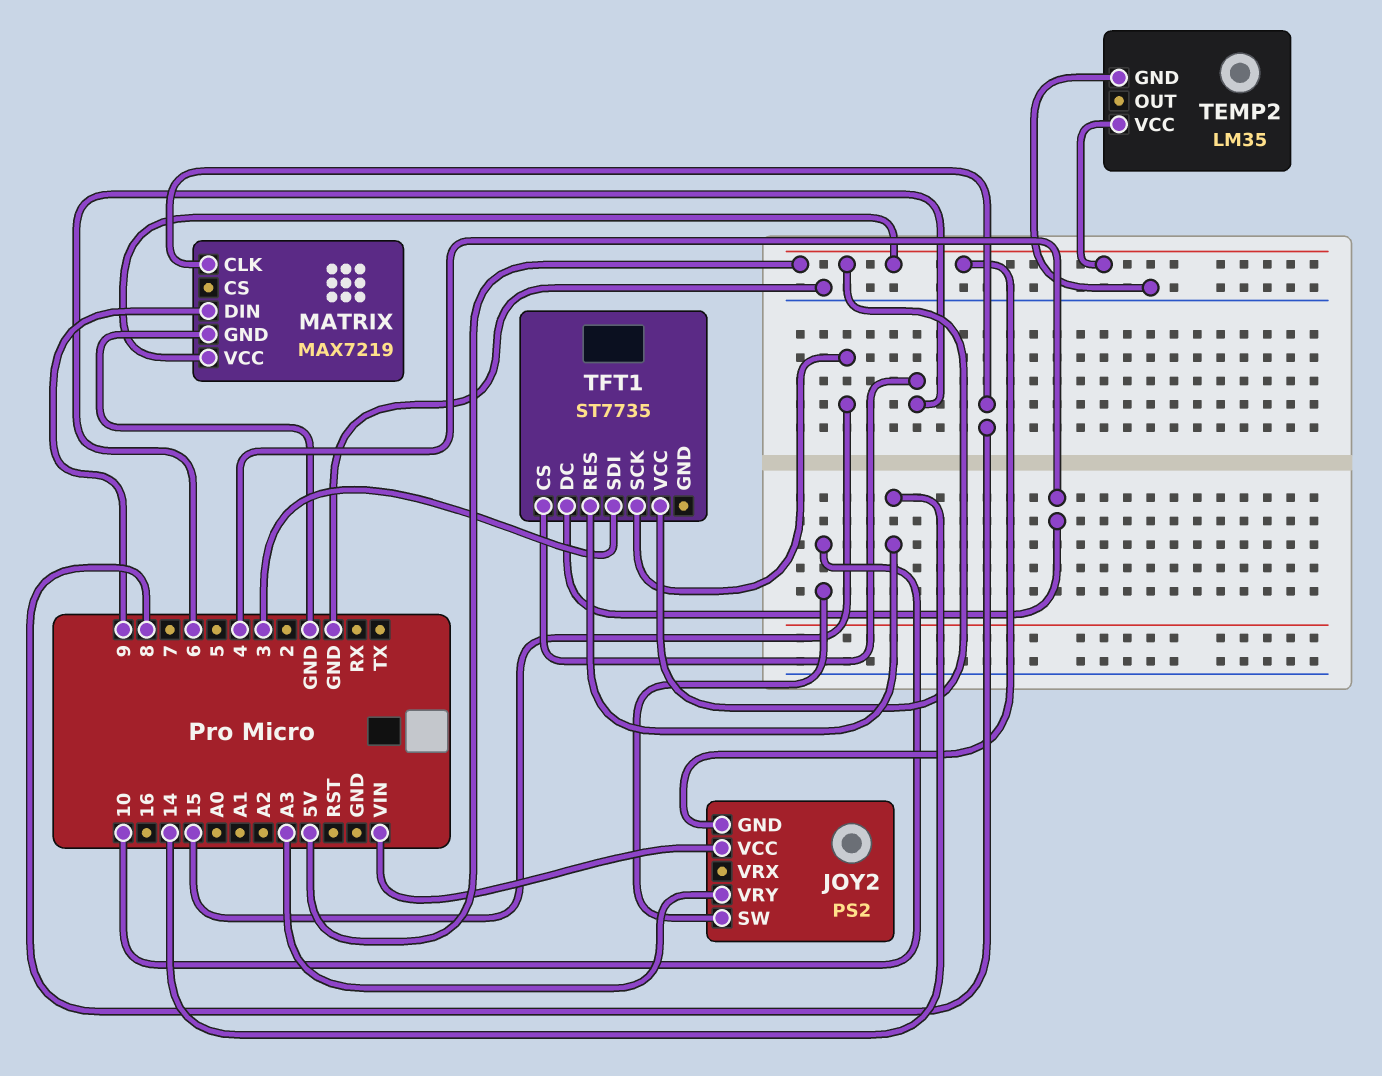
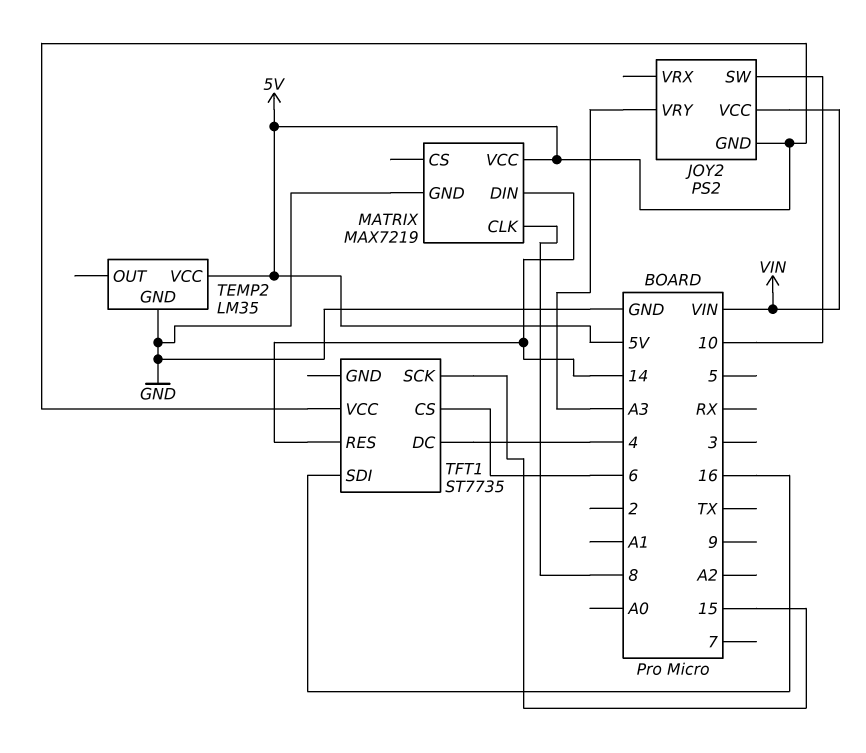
MATRIX pin DIN: 9 -> 14
TFT1 pin SDI: 3 -> 16

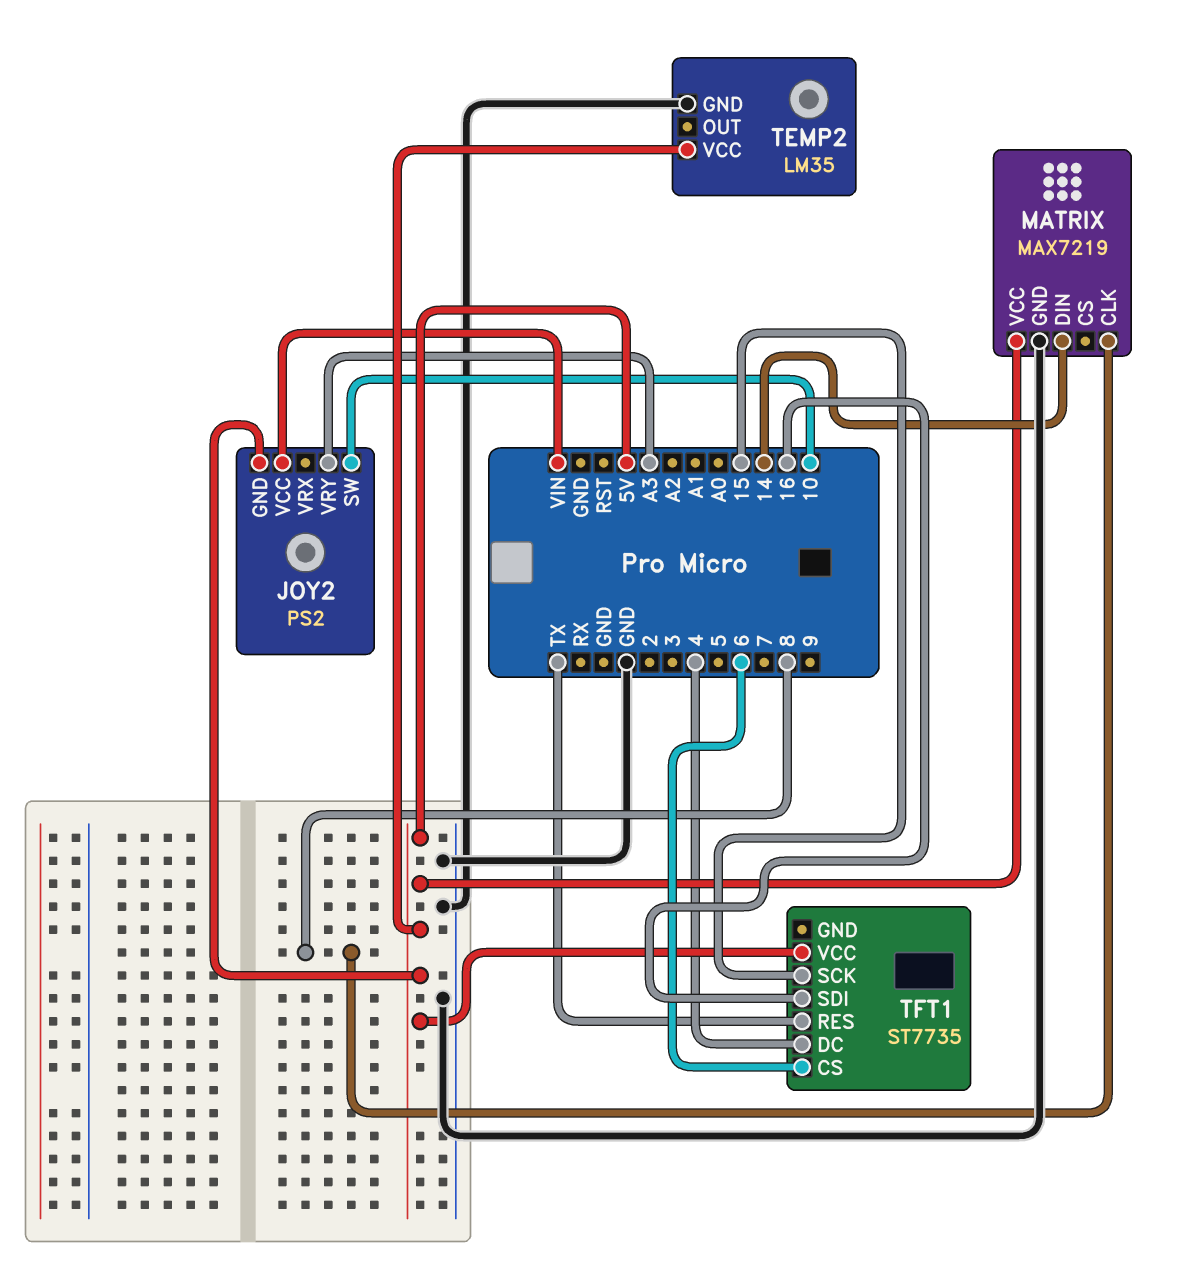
TFT1 pin RES: 14 -> TX

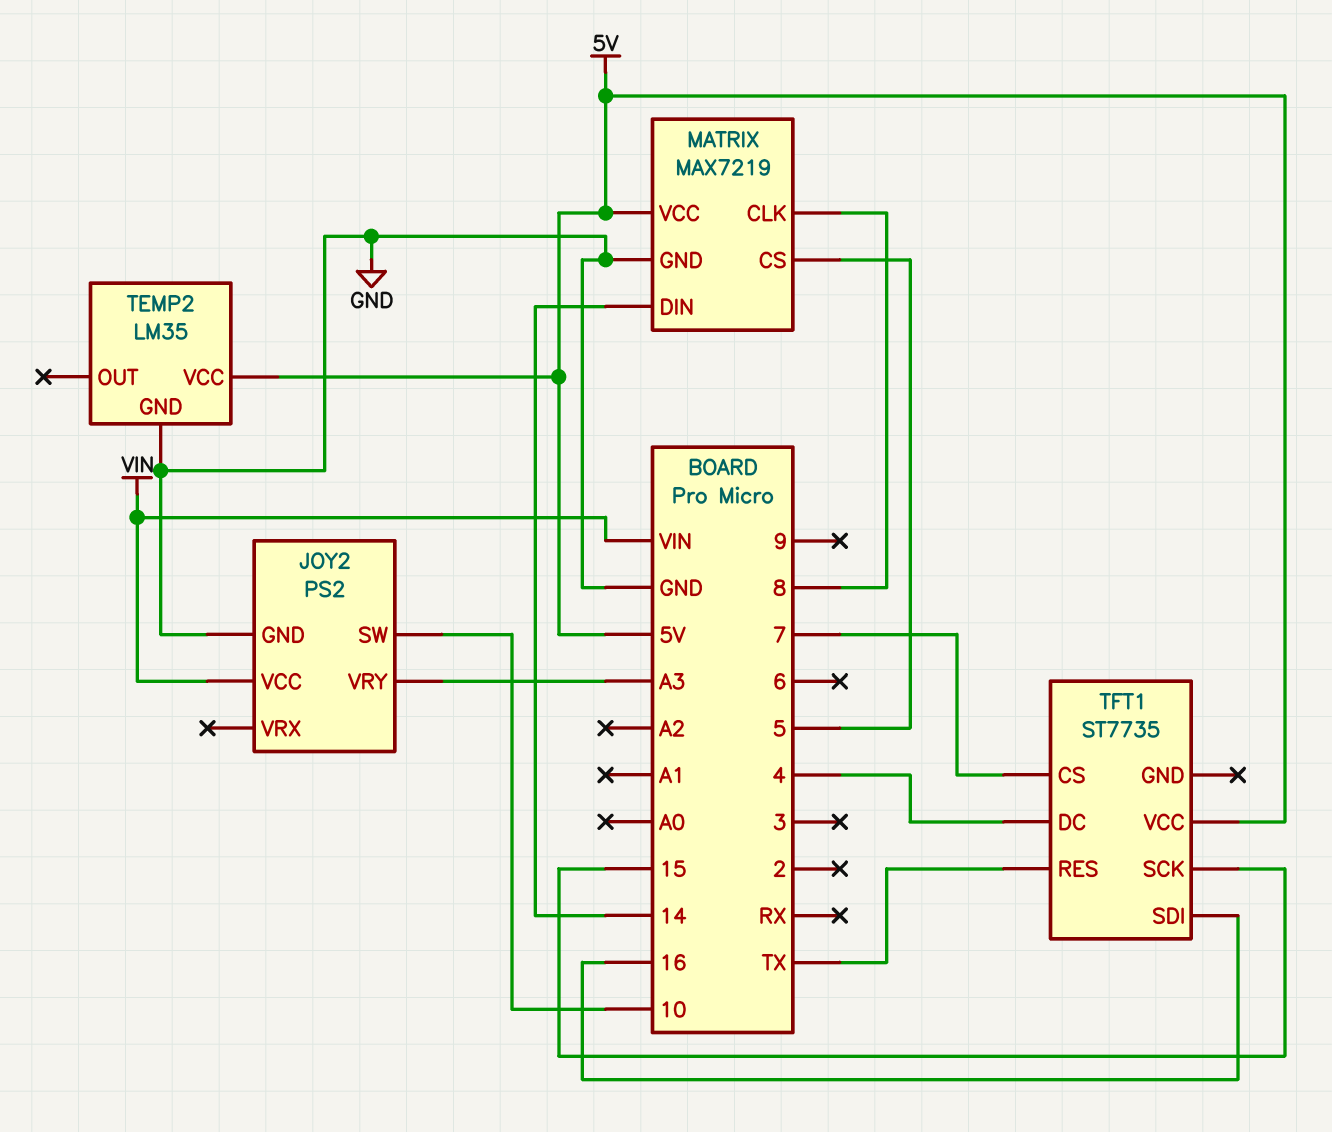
JOY2 pin GND: 5V -> GND
MATRIX pin CS: none -> 5
TFT1 pin CS: 6 -> 7

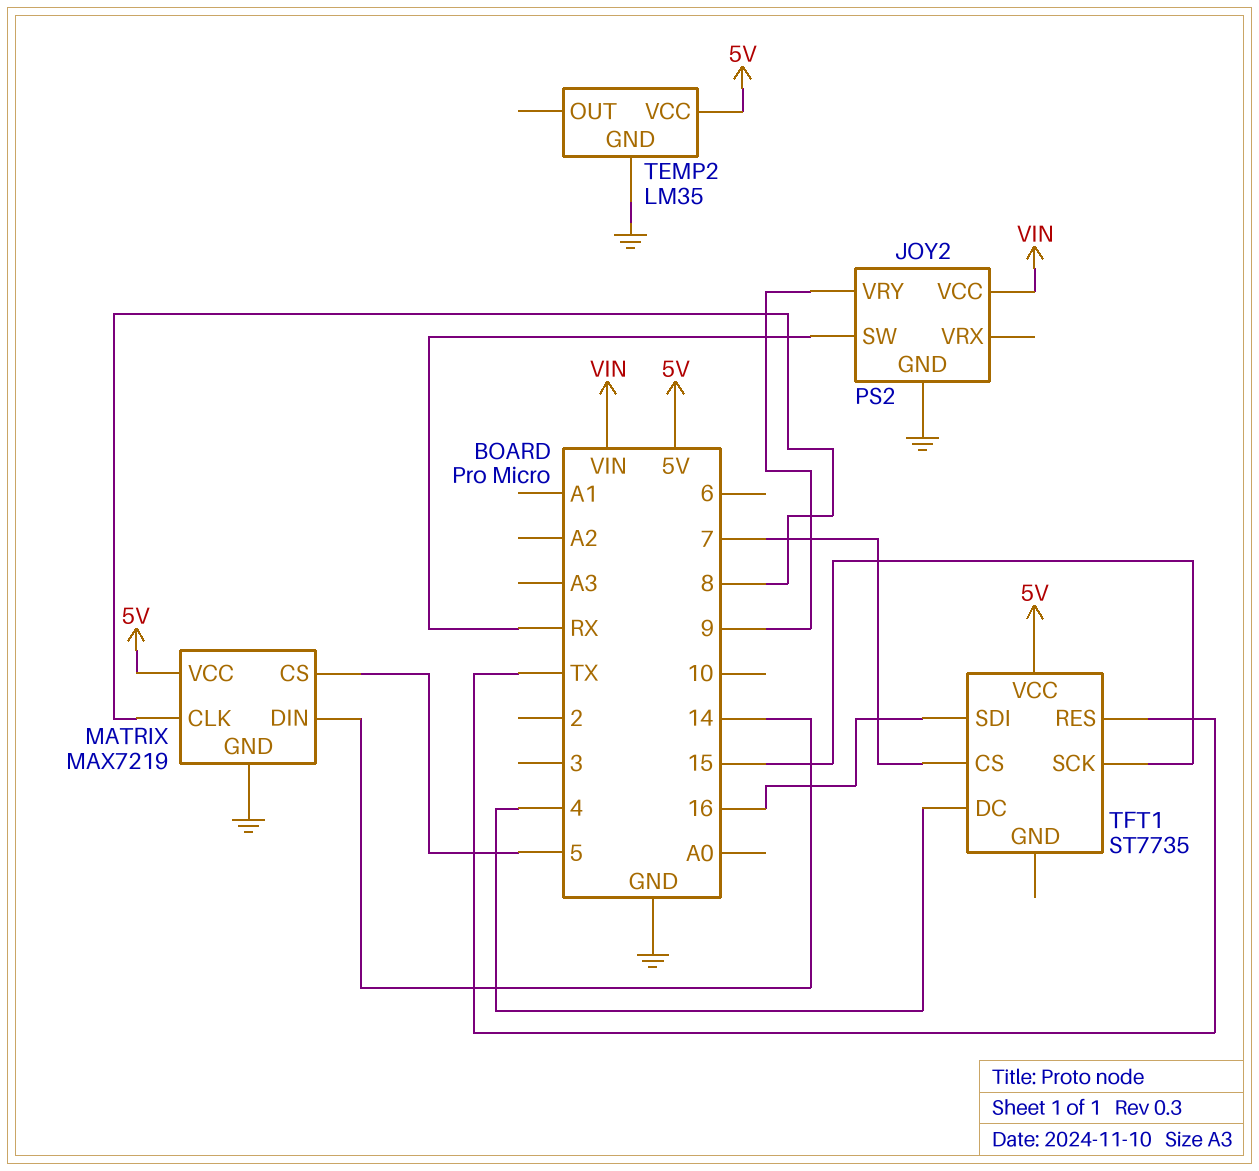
JOY2 pin SW: 10 -> RX
JOY2 pin VRY: A3 -> 9

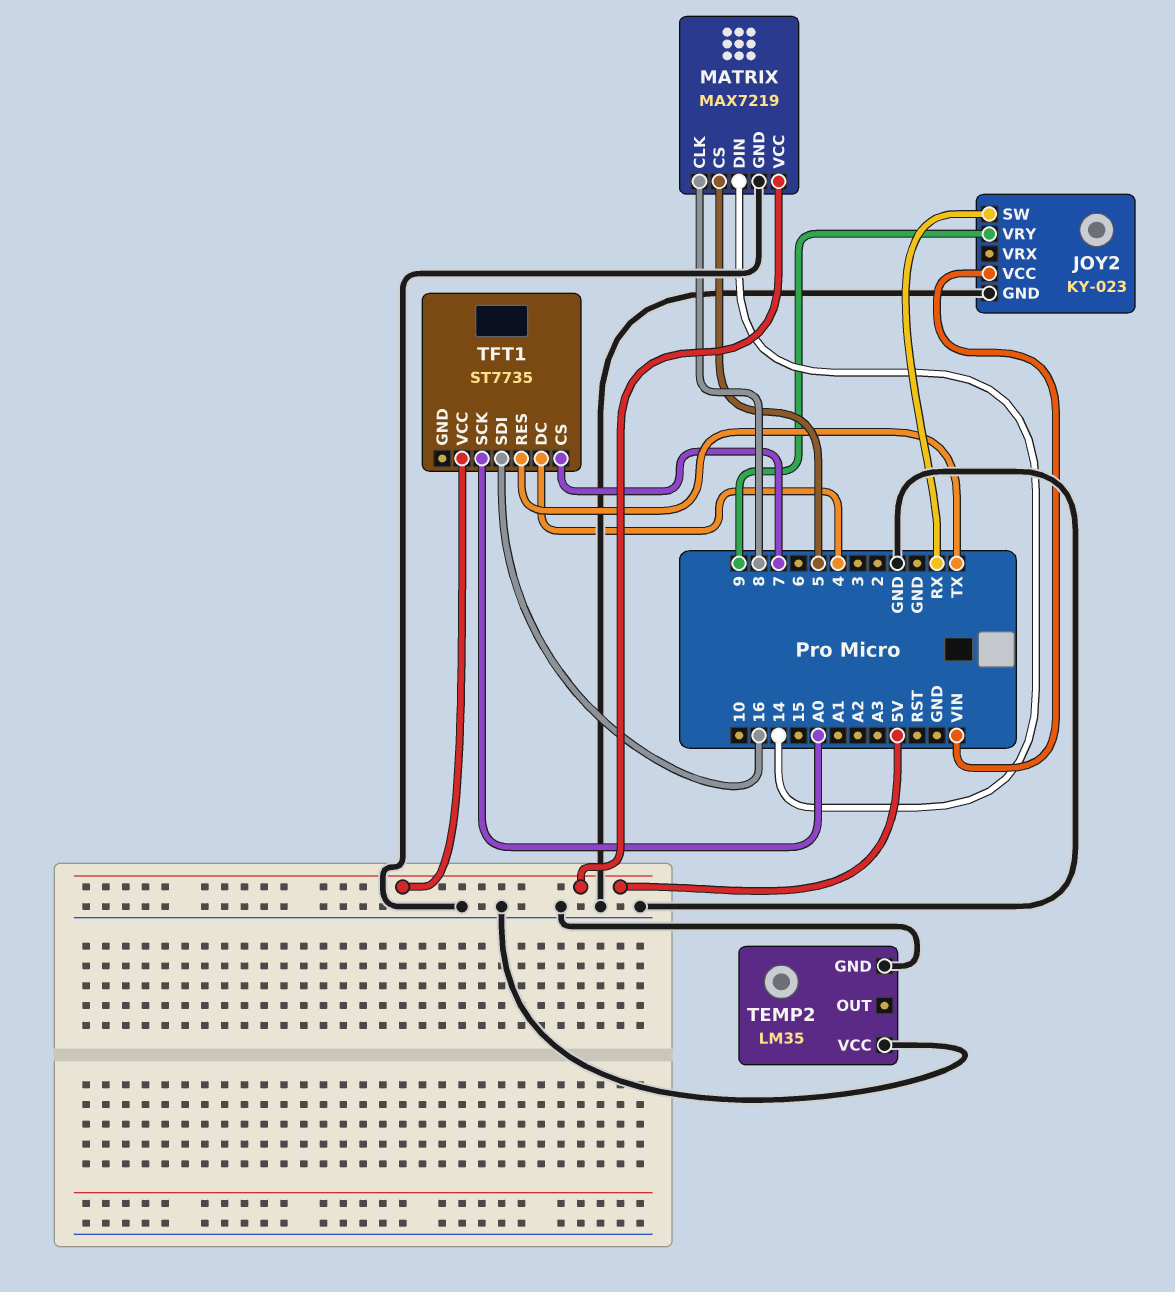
JOY2: PS2 -> KY-023
TEMP2 pin VCC: 5V -> GND
TFT1 pin SCK: 15 -> A0

